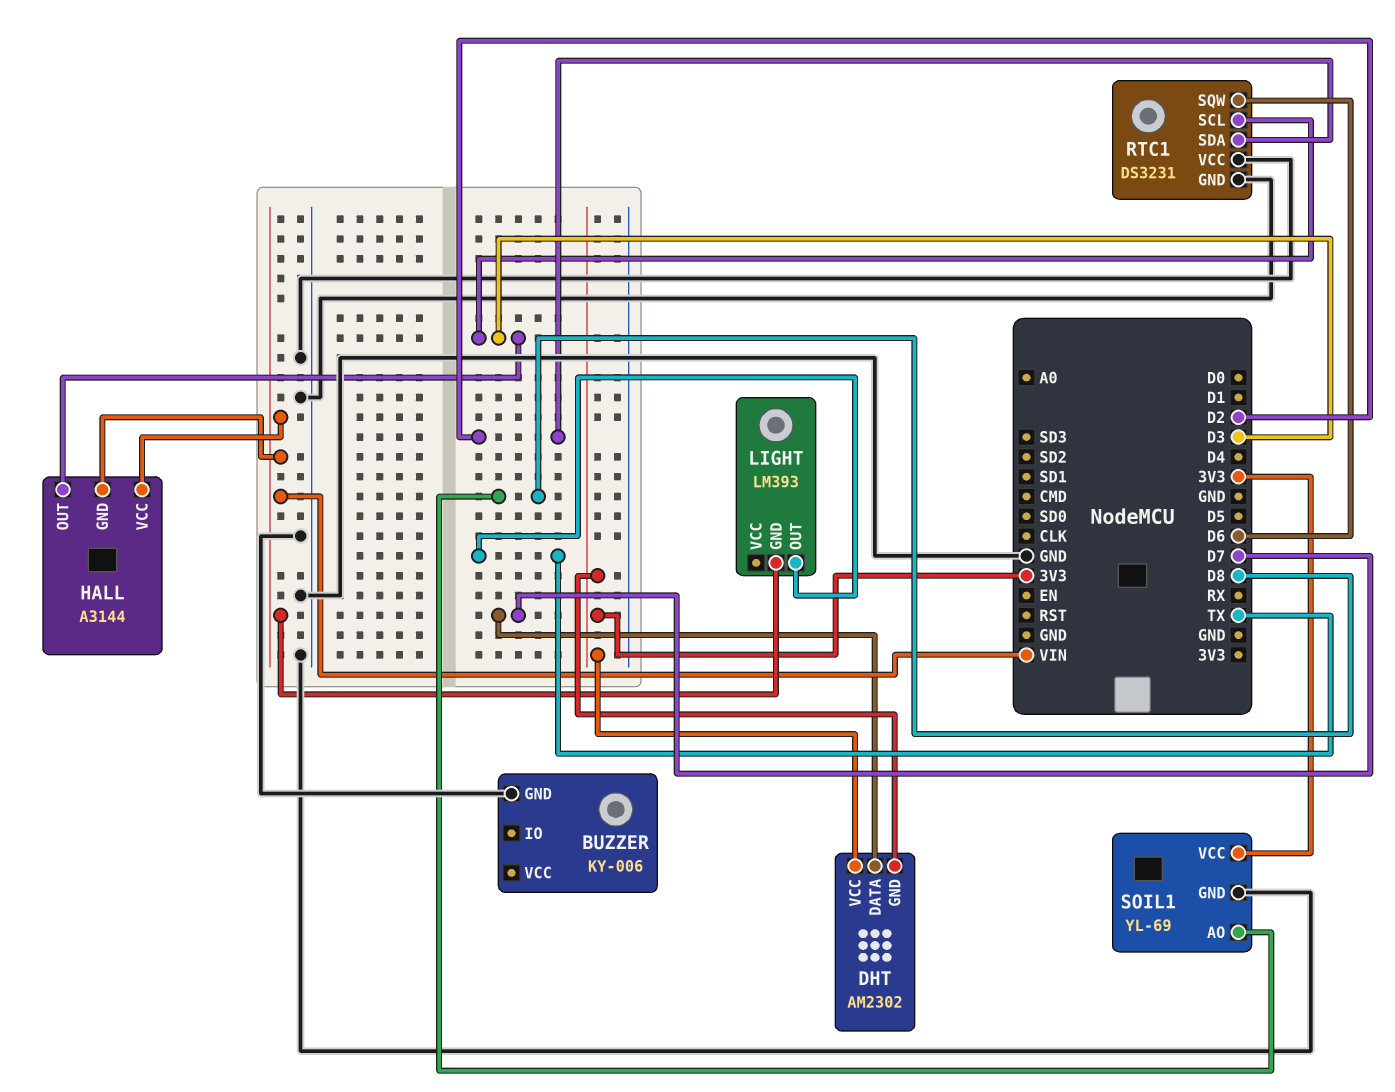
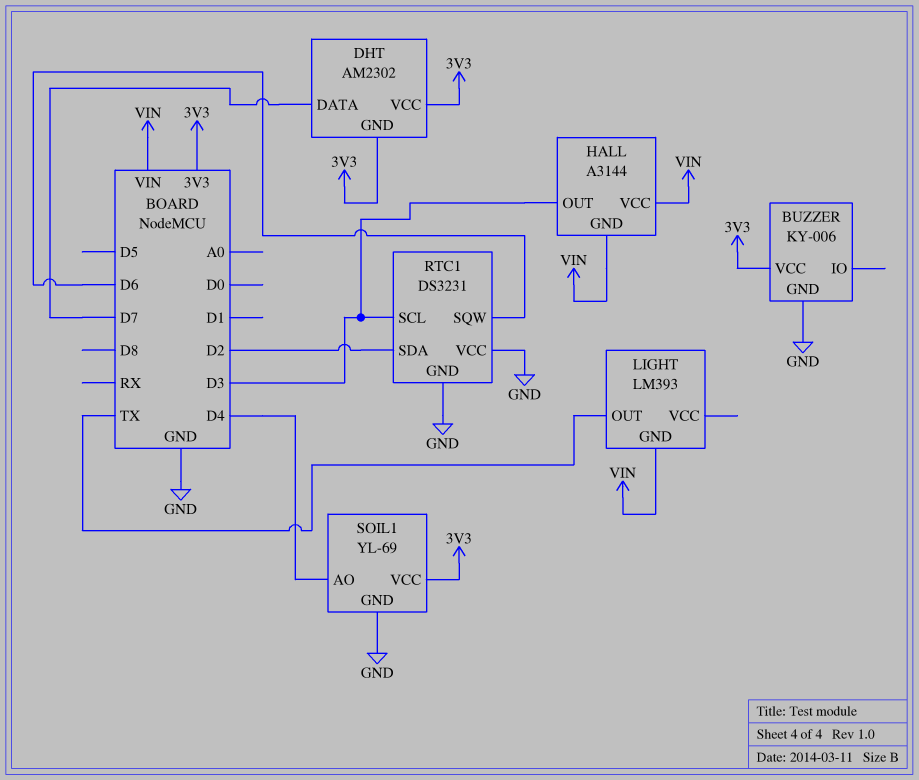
BUZZER pin VCC: none -> 3V3
SOIL1 pin AO: D8 -> D4

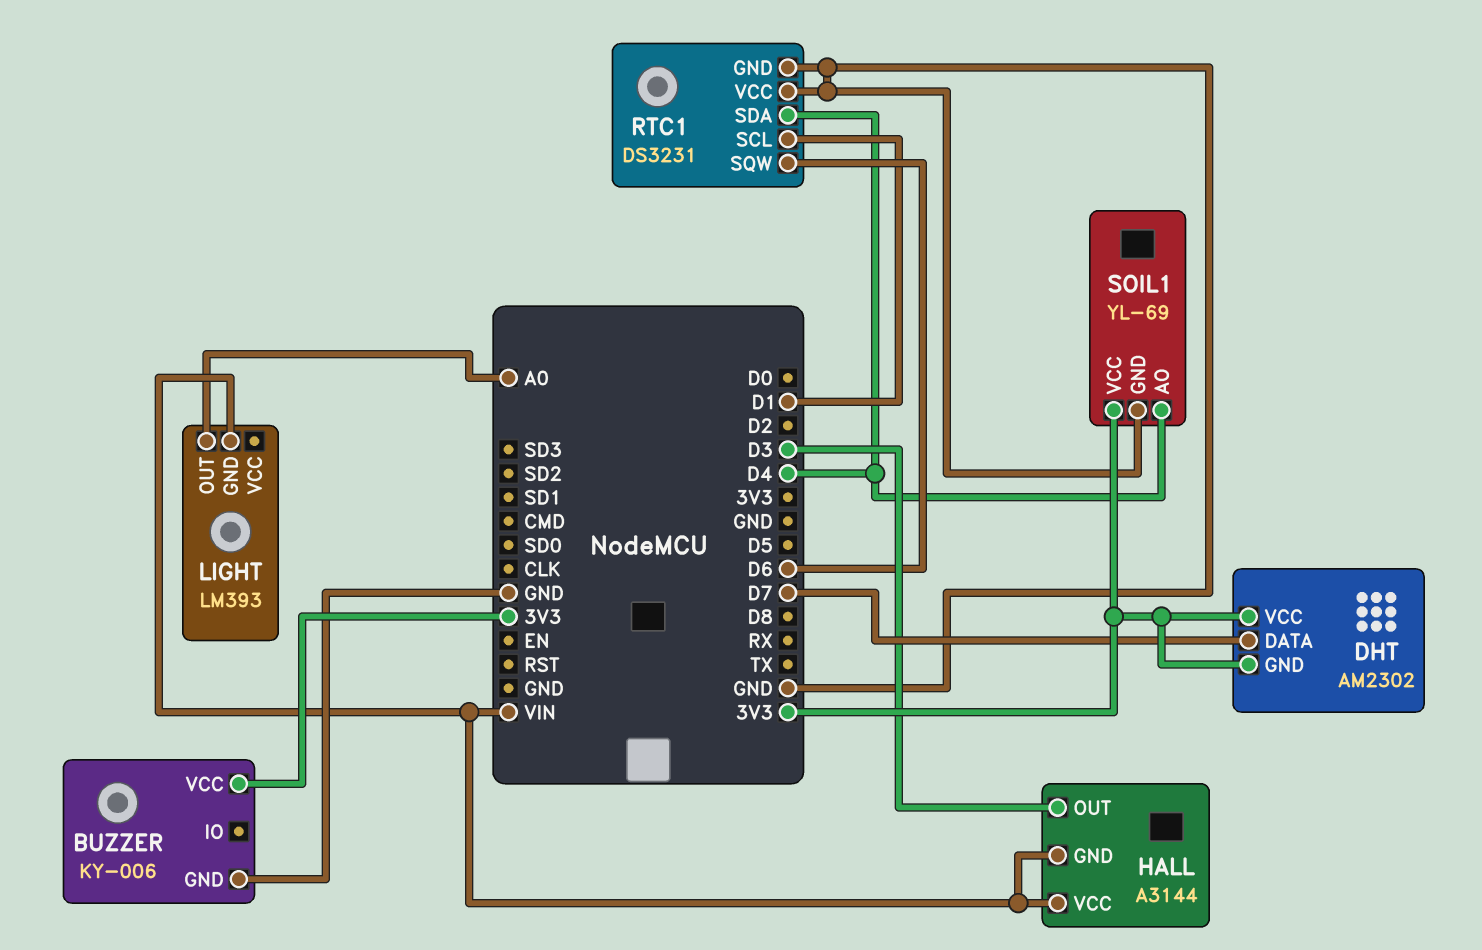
LIGHT pin OUT: TX -> A0
RTC1 pin SCL: D3 -> D1
RTC1 pin SDA: D2 -> D4

